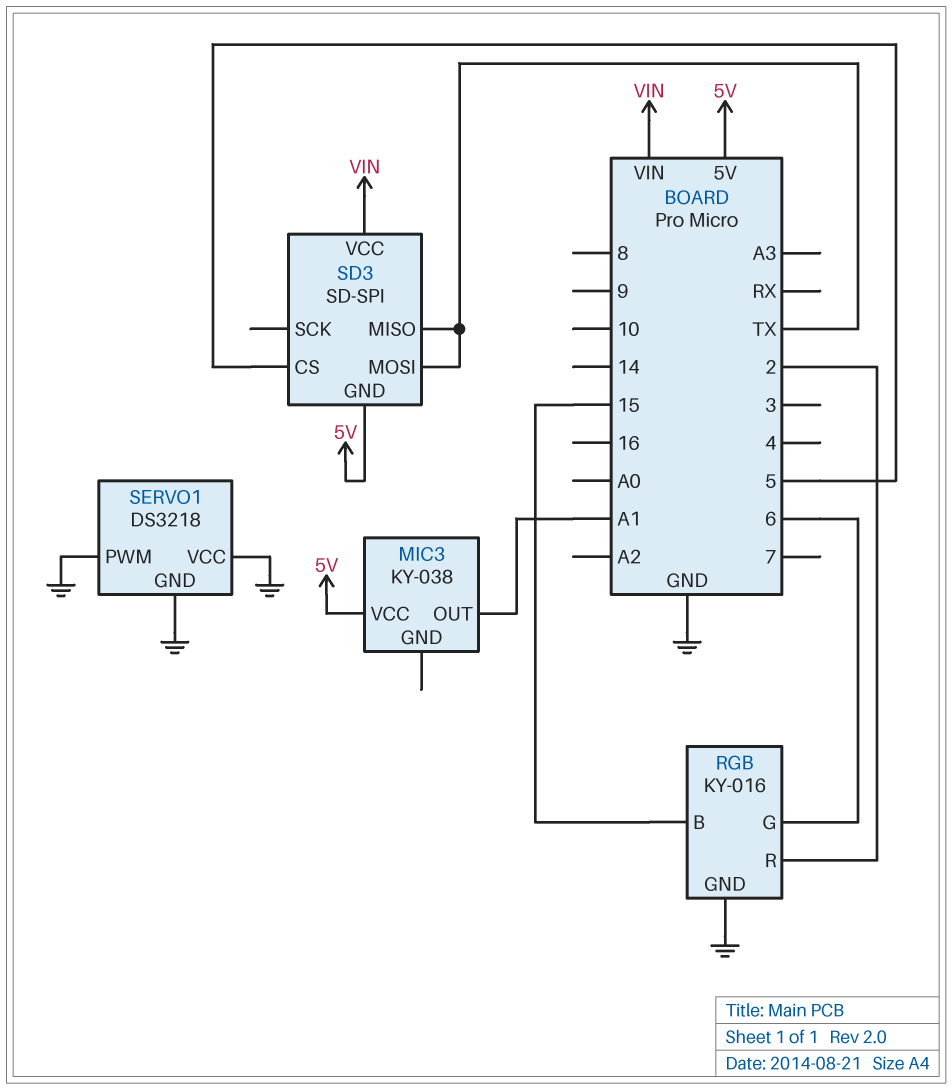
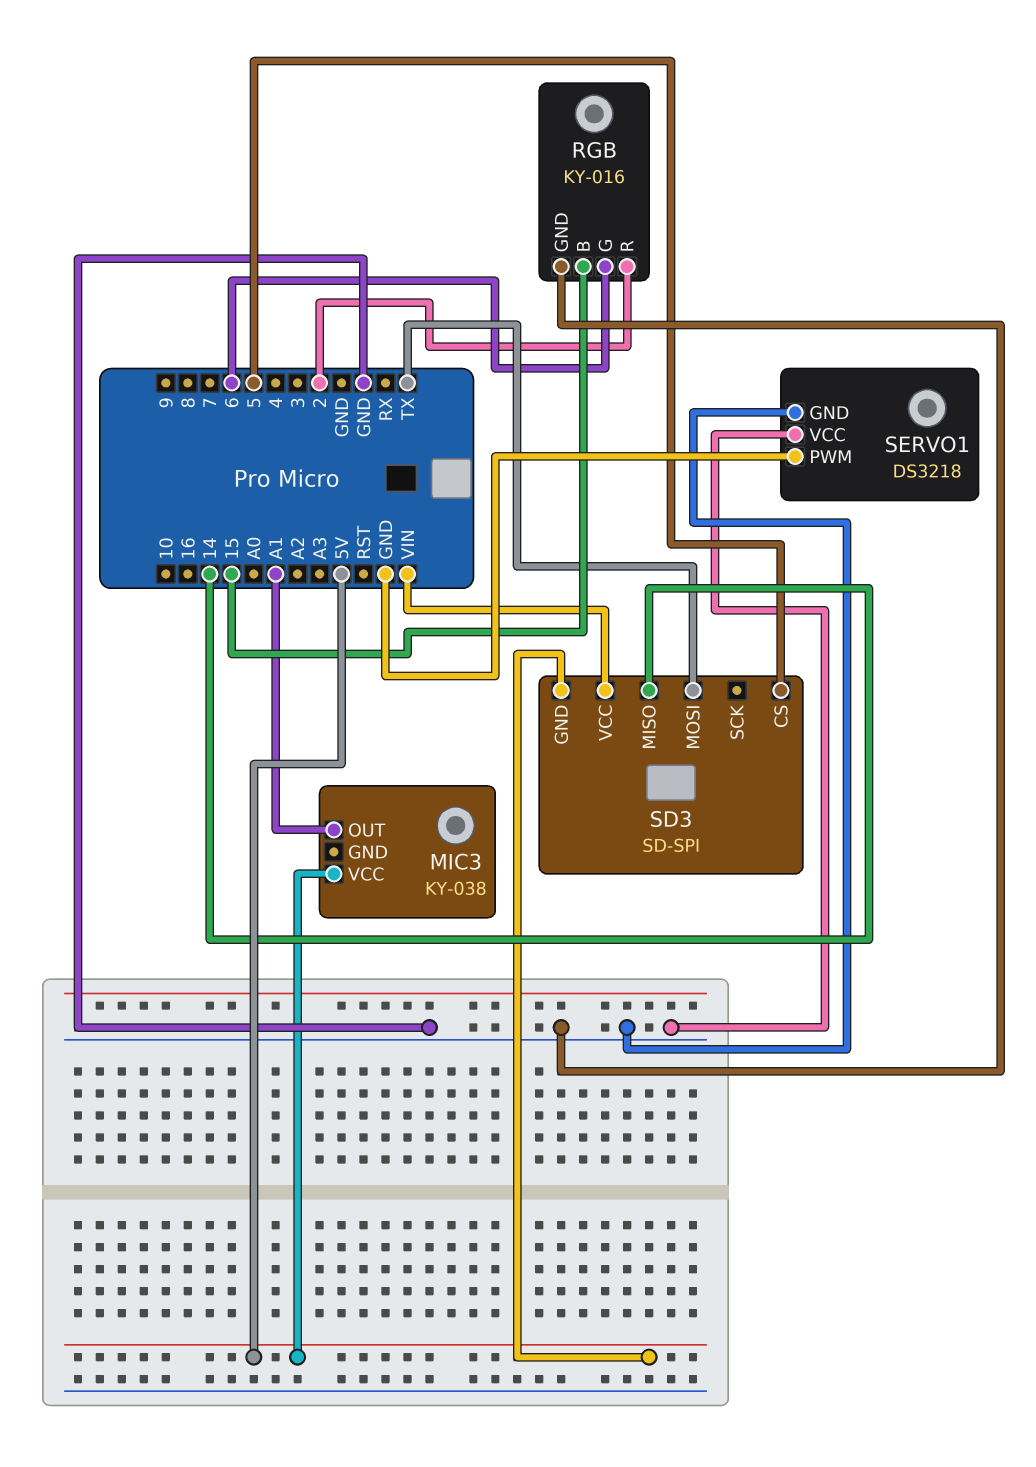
SD3 pin MISO: TX -> 14

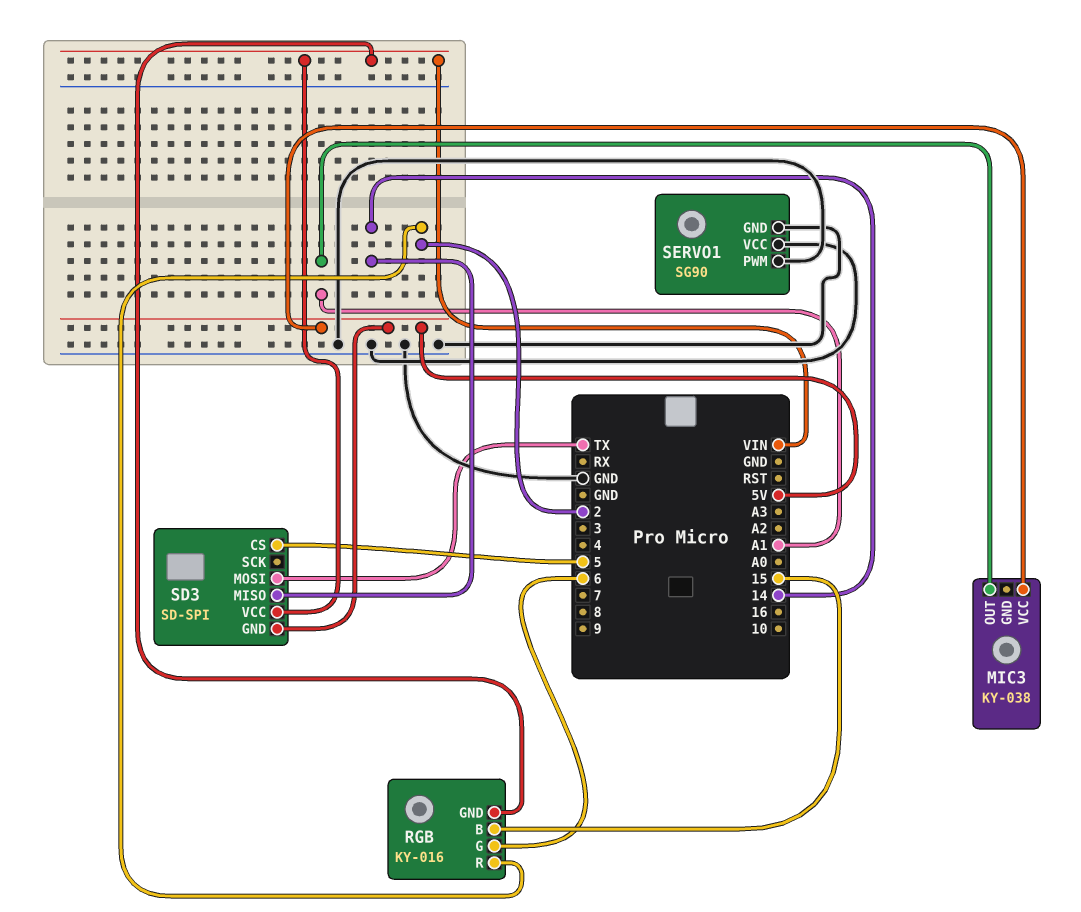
RGB pin GND: GND -> VIN
SERVO1: DS3218 -> SG90

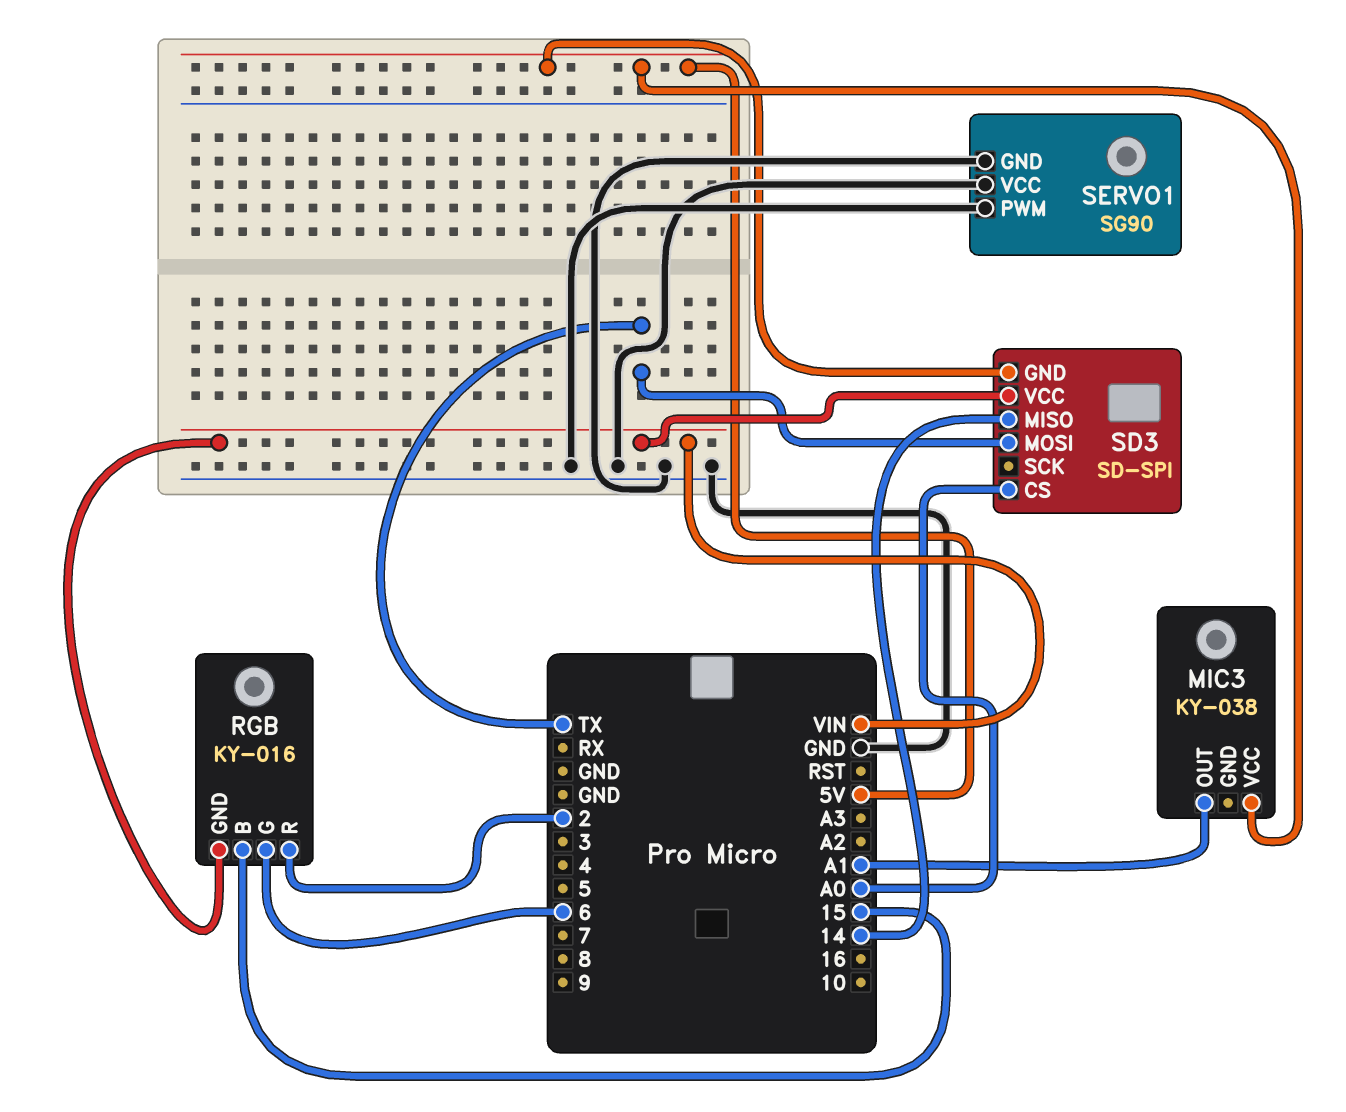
SD3 pin CS: 5 -> A0

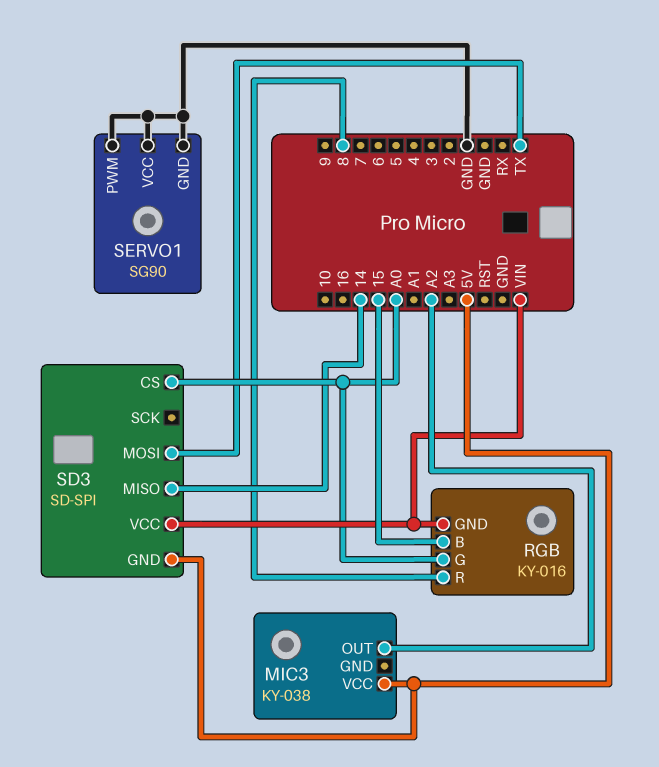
MIC3 pin OUT: A1 -> A2
RGB pin G: 6 -> A0
RGB pin R: 2 -> 8

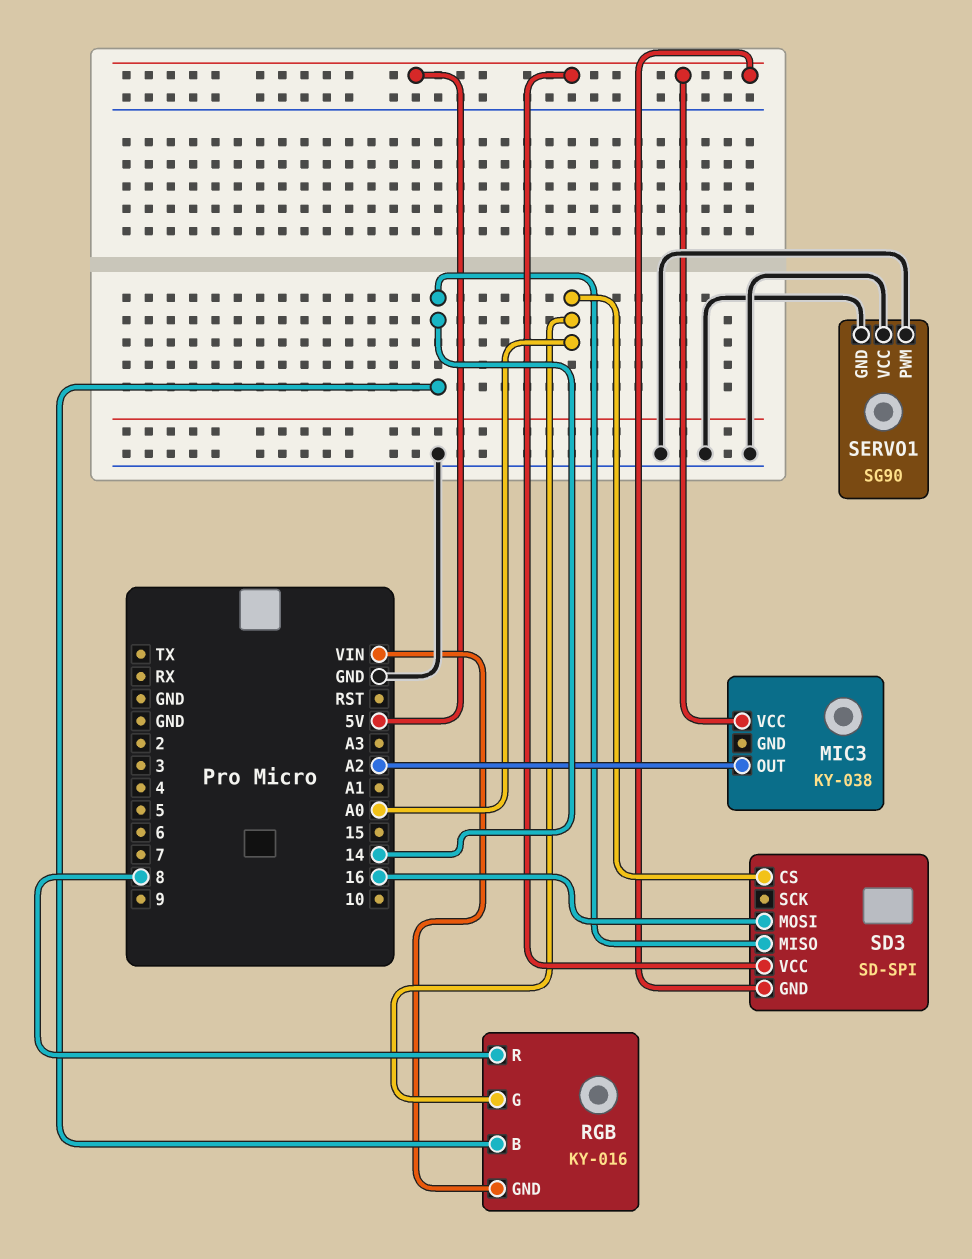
RGB pin B: 15 -> 14
SD3 pin MOSI: TX -> 16
SD3 pin VCC: VIN -> 5V

